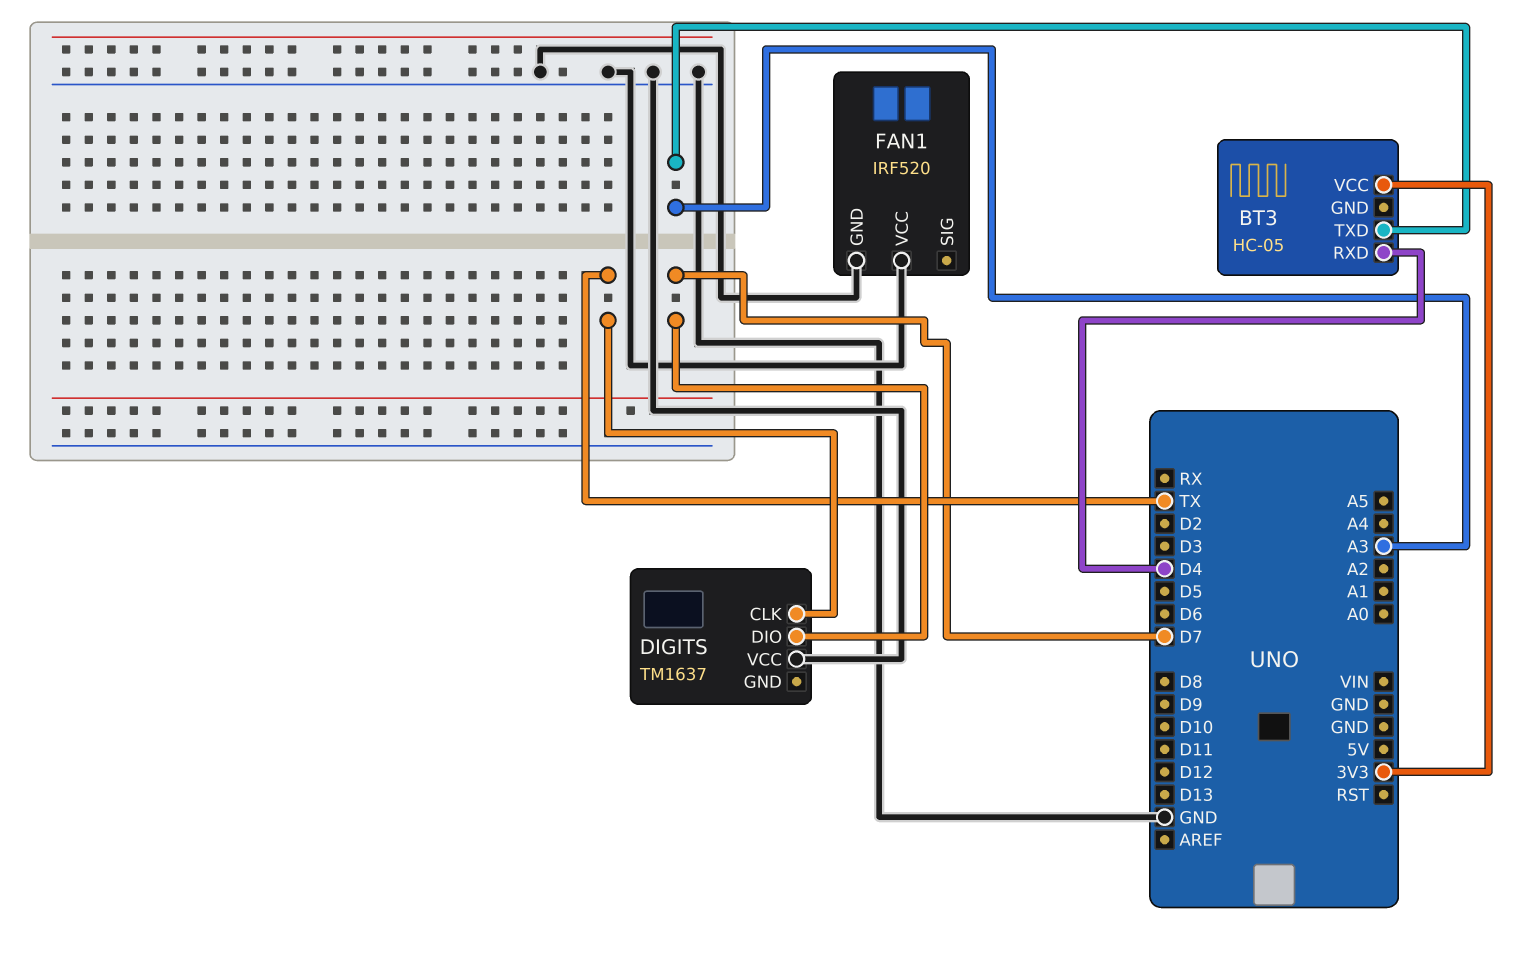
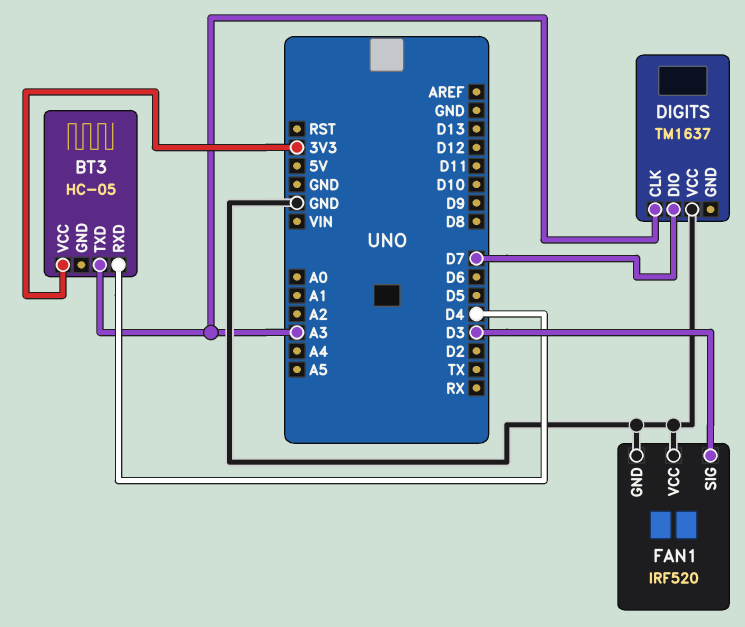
DIGITS pin CLK: TX -> A3
FAN1 pin SIG: none -> D3

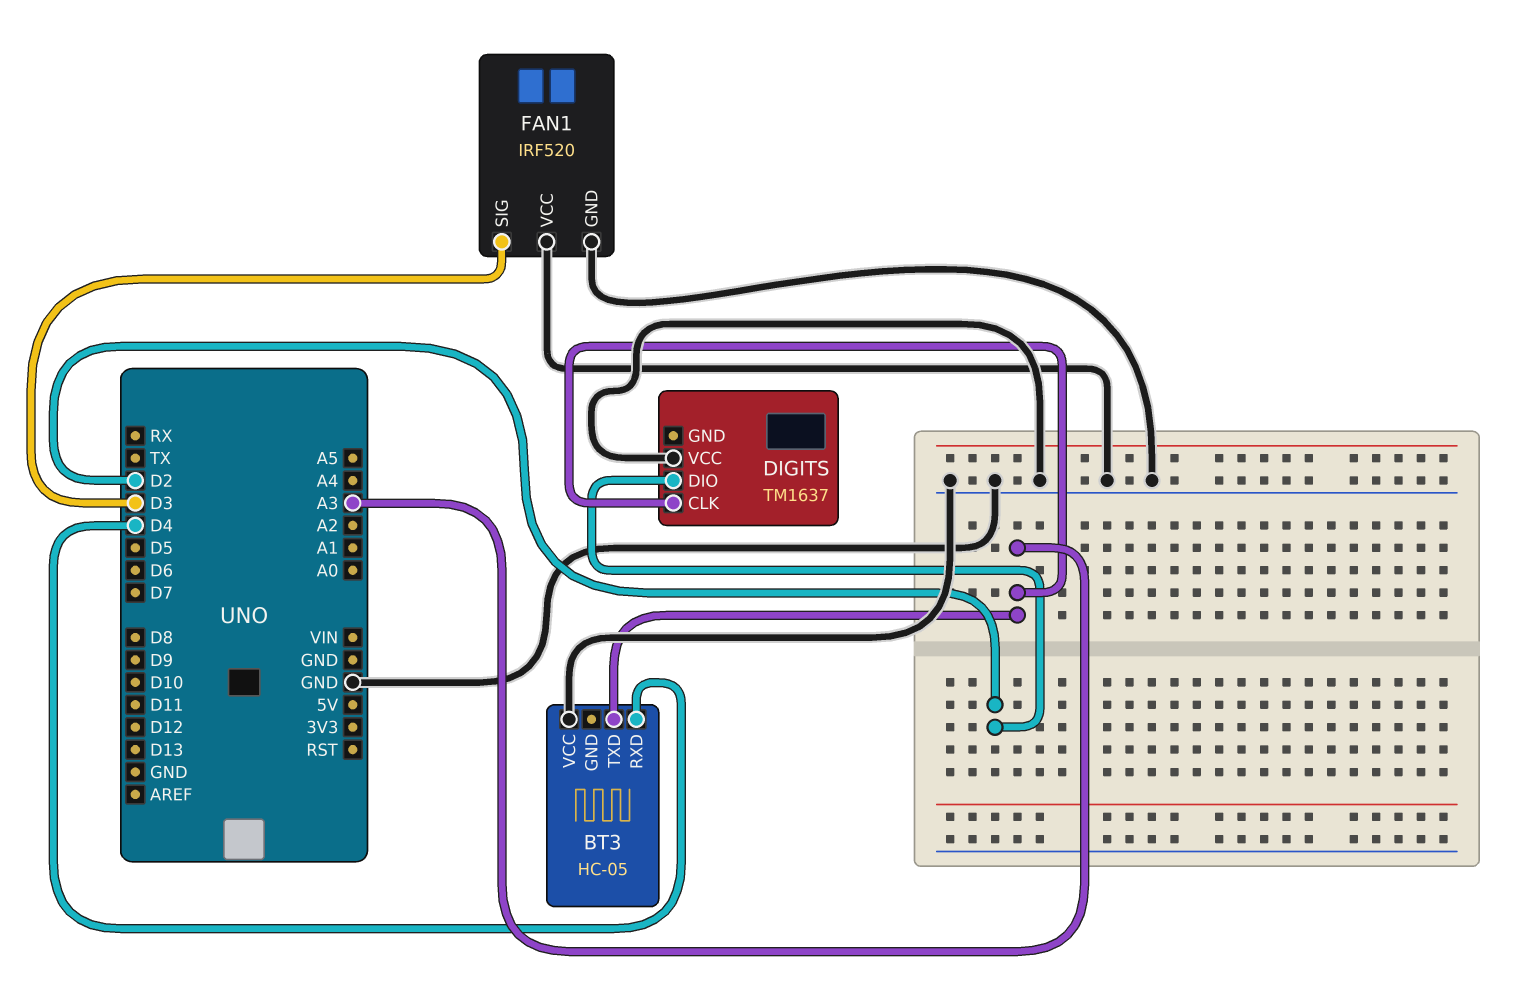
BT3 pin VCC: 3V3 -> GND
DIGITS pin DIO: D7 -> D2

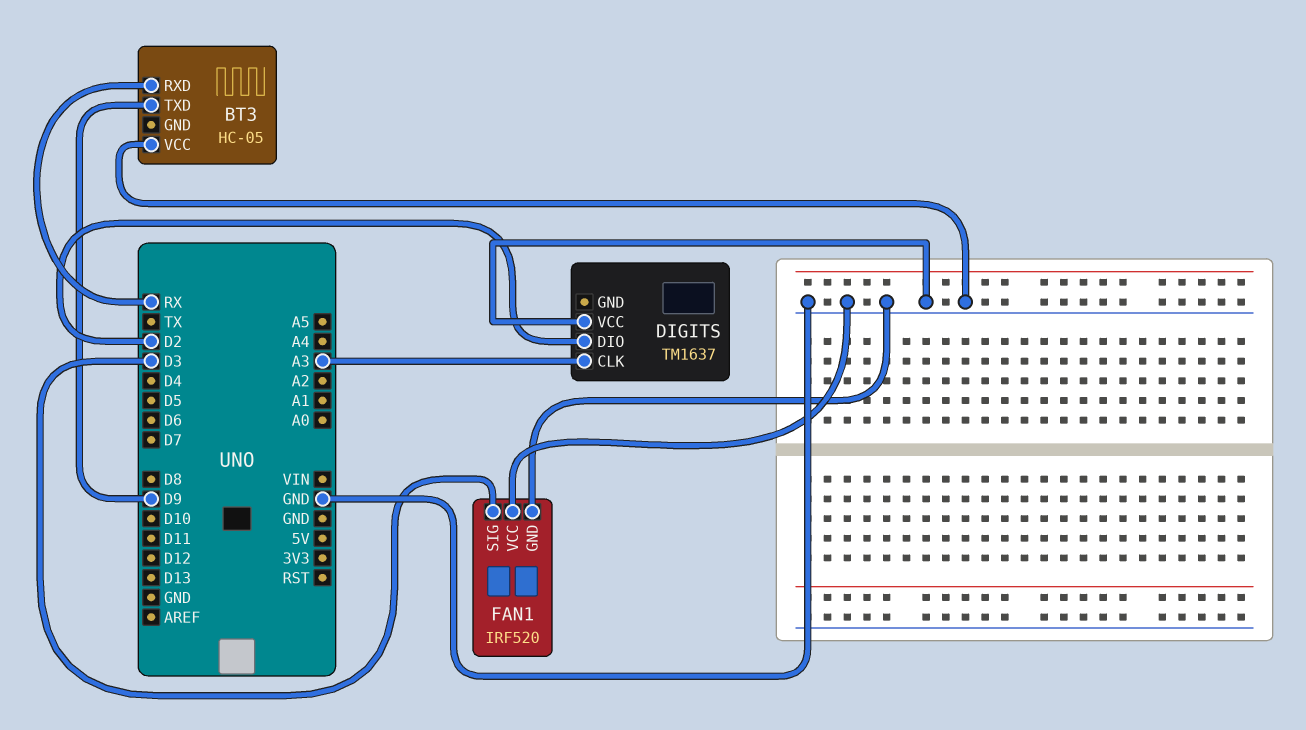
BT3 pin RXD: D4 -> RX
BT3 pin TXD: A3 -> D9

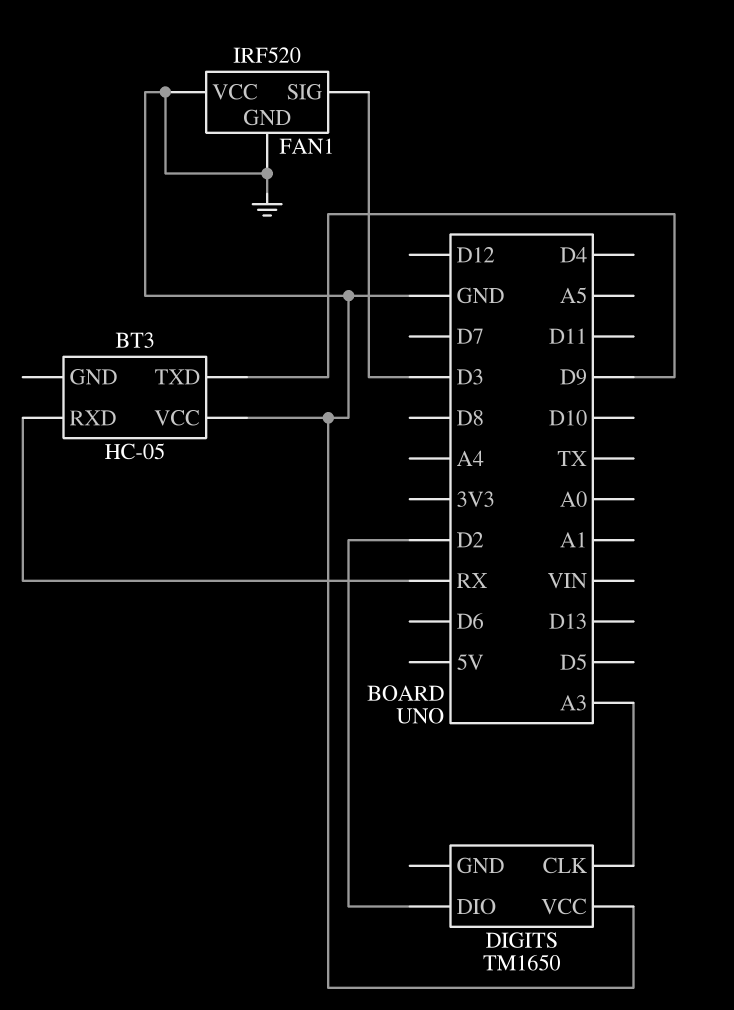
DIGITS: TM1637 -> TM1650

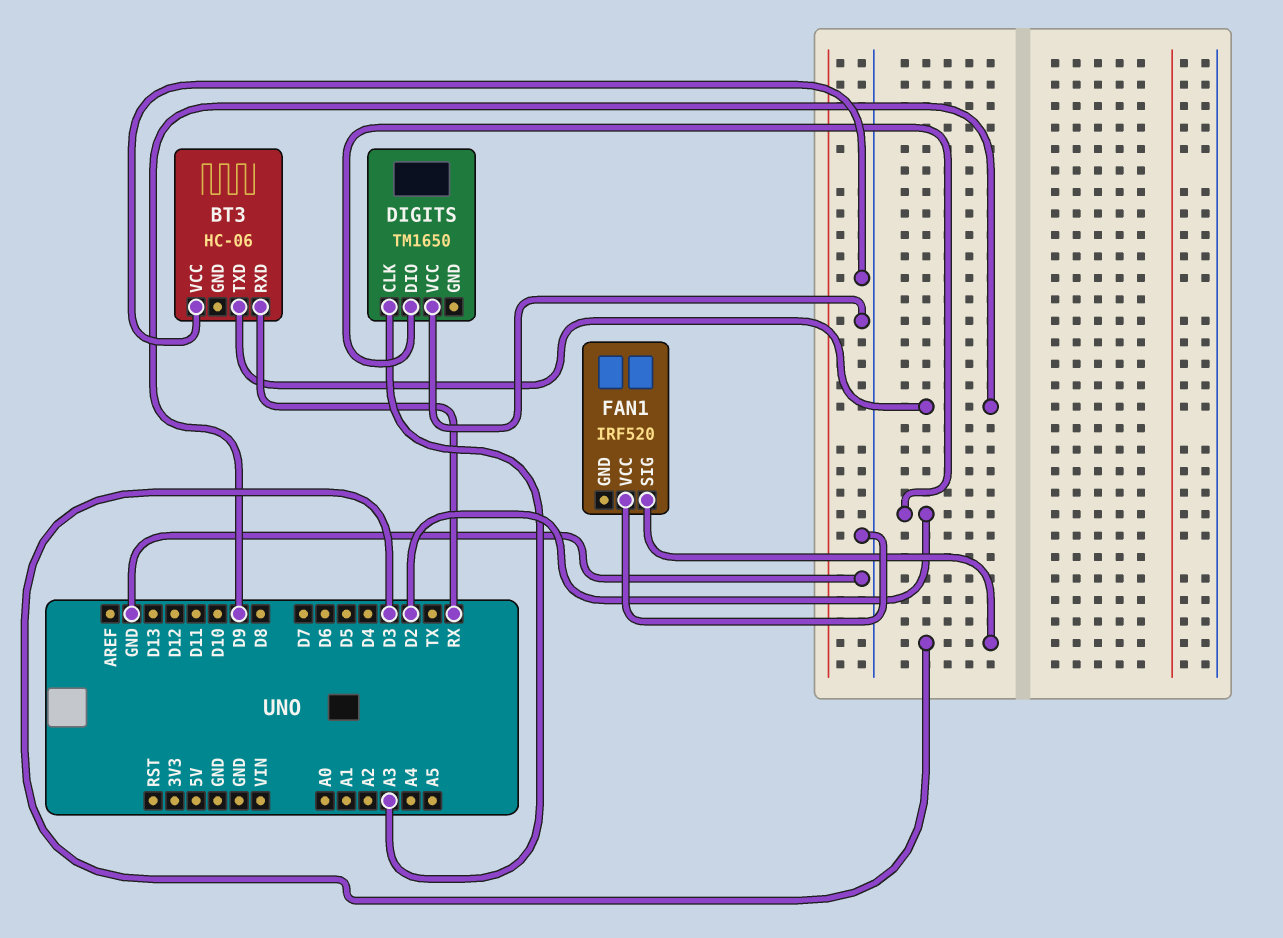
BT3: HC-05 -> HC-06
FAN1 pin GND: GND -> none

